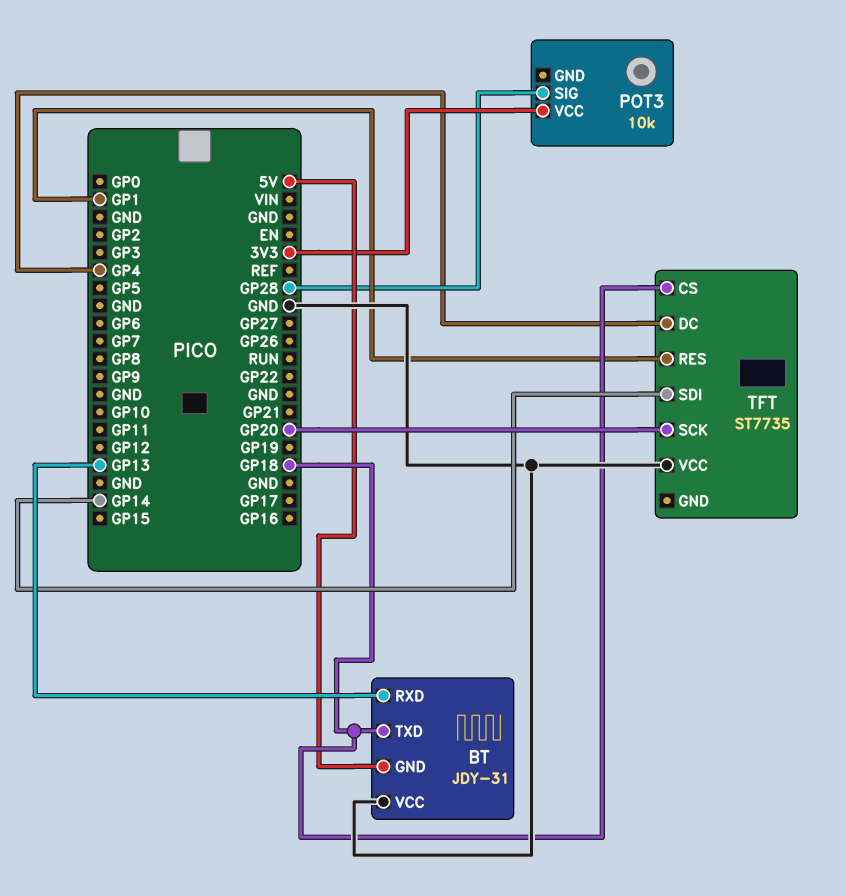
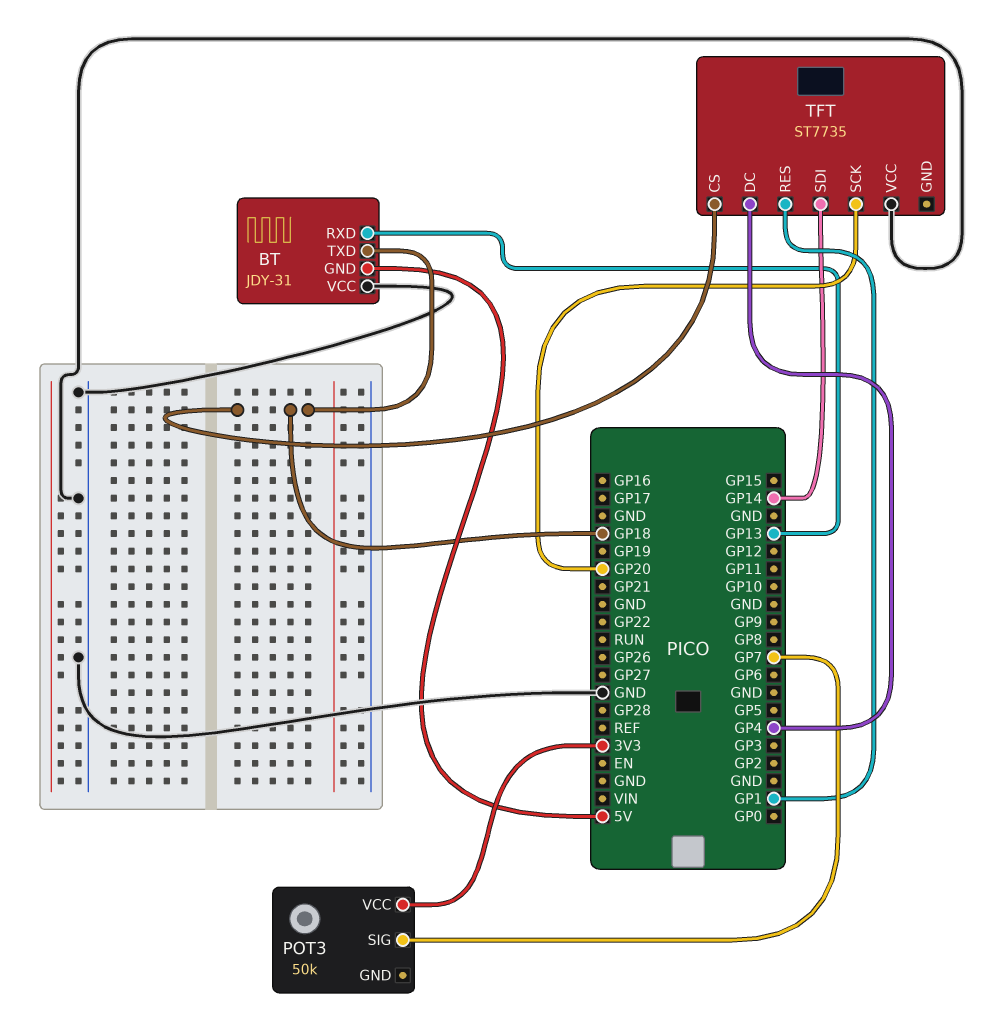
POT3: 10k -> 50k
POT3 pin SIG: GP28 -> GP7

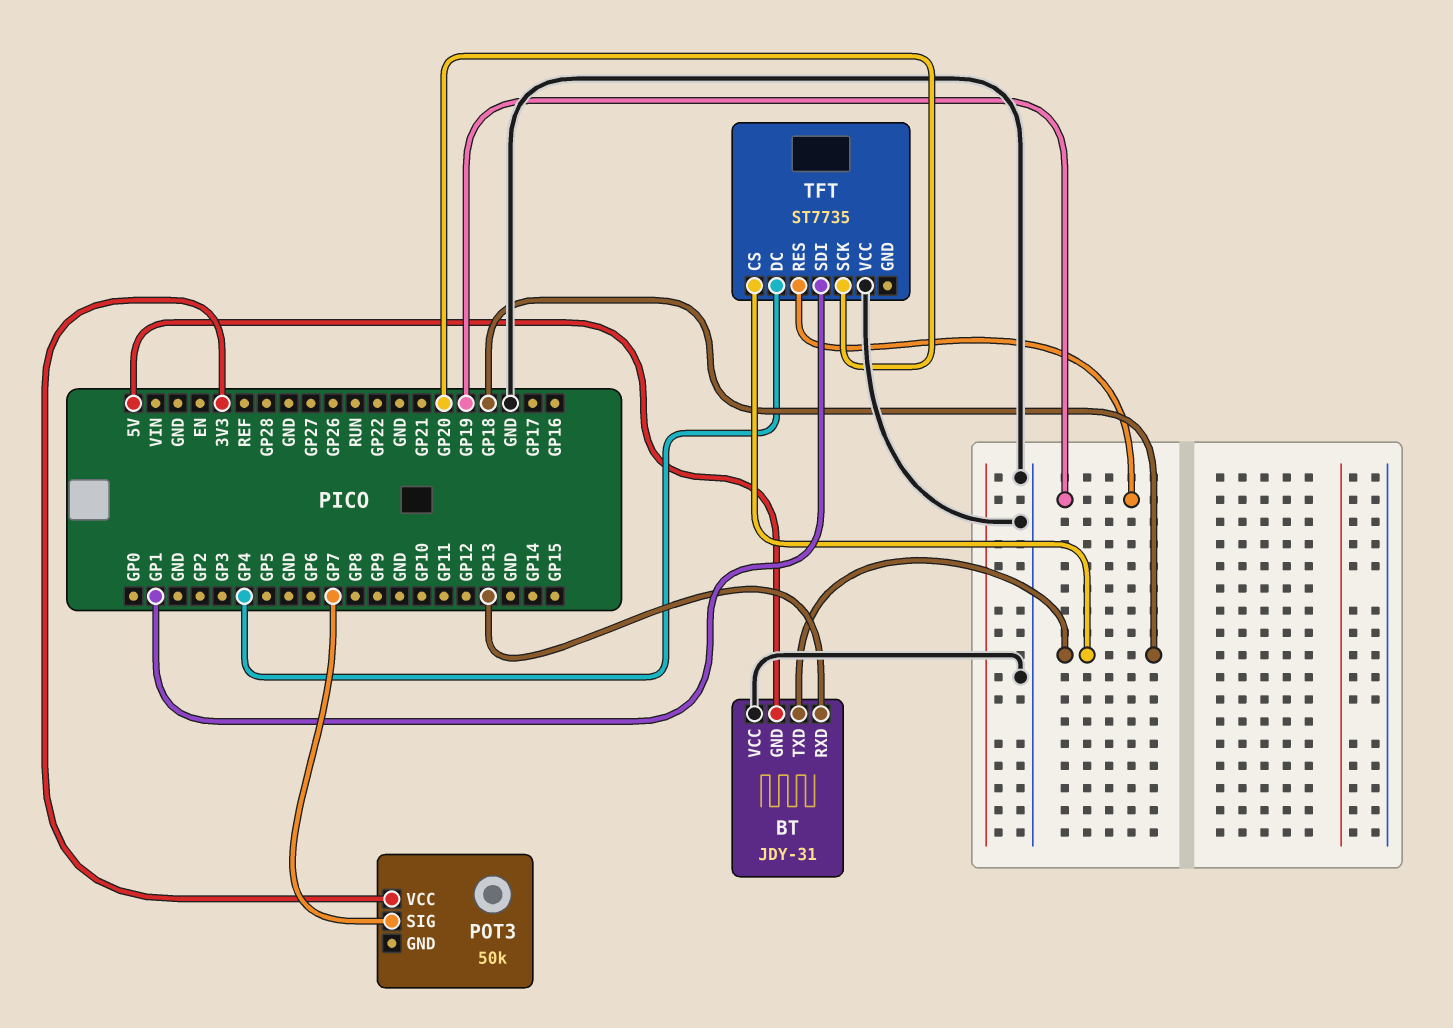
TFT pin RES: GP1 -> GP19
TFT pin SDI: GP14 -> GP1

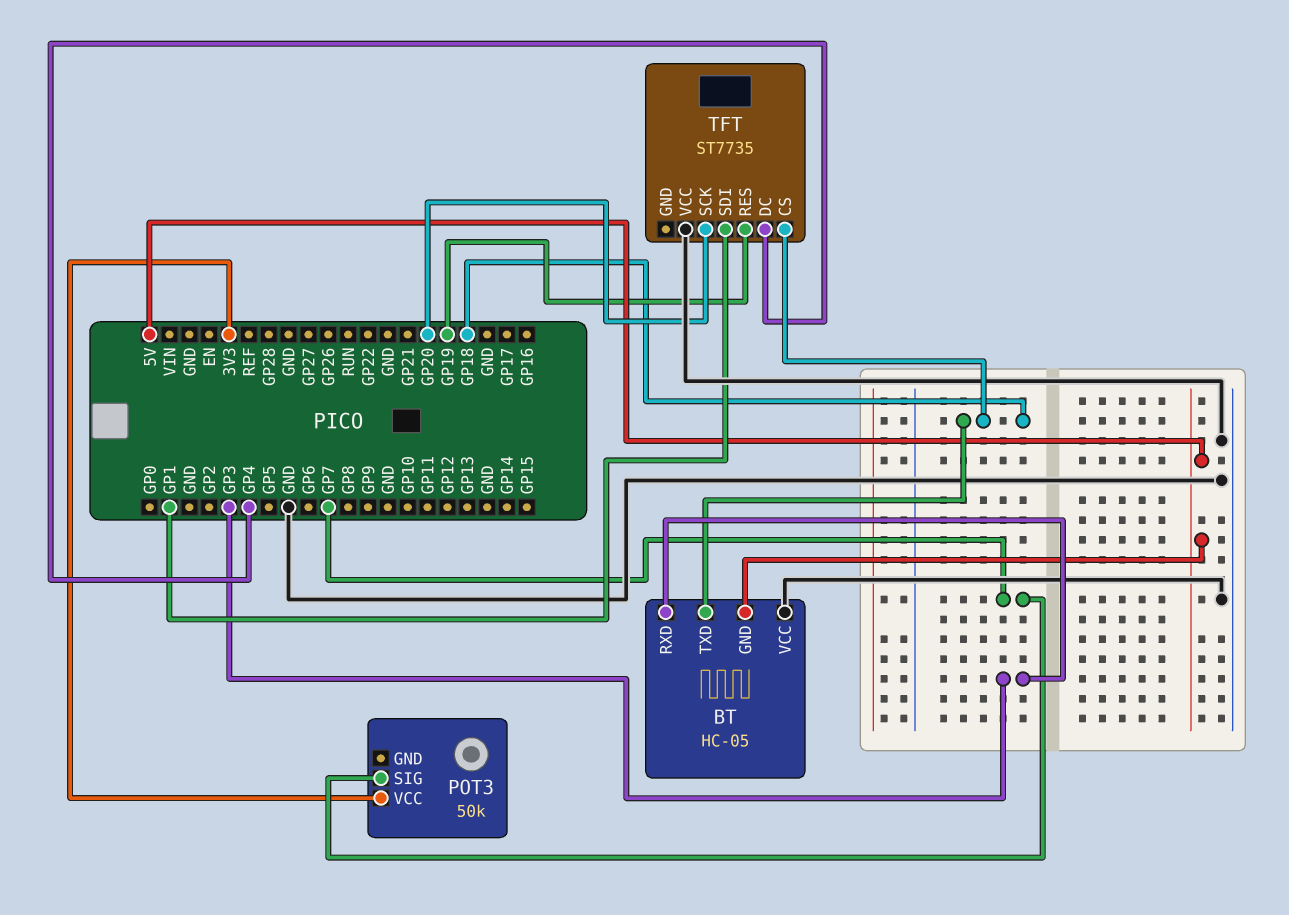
BT: JDY-31 -> HC-05
BT pin RXD: GP13 -> GP3

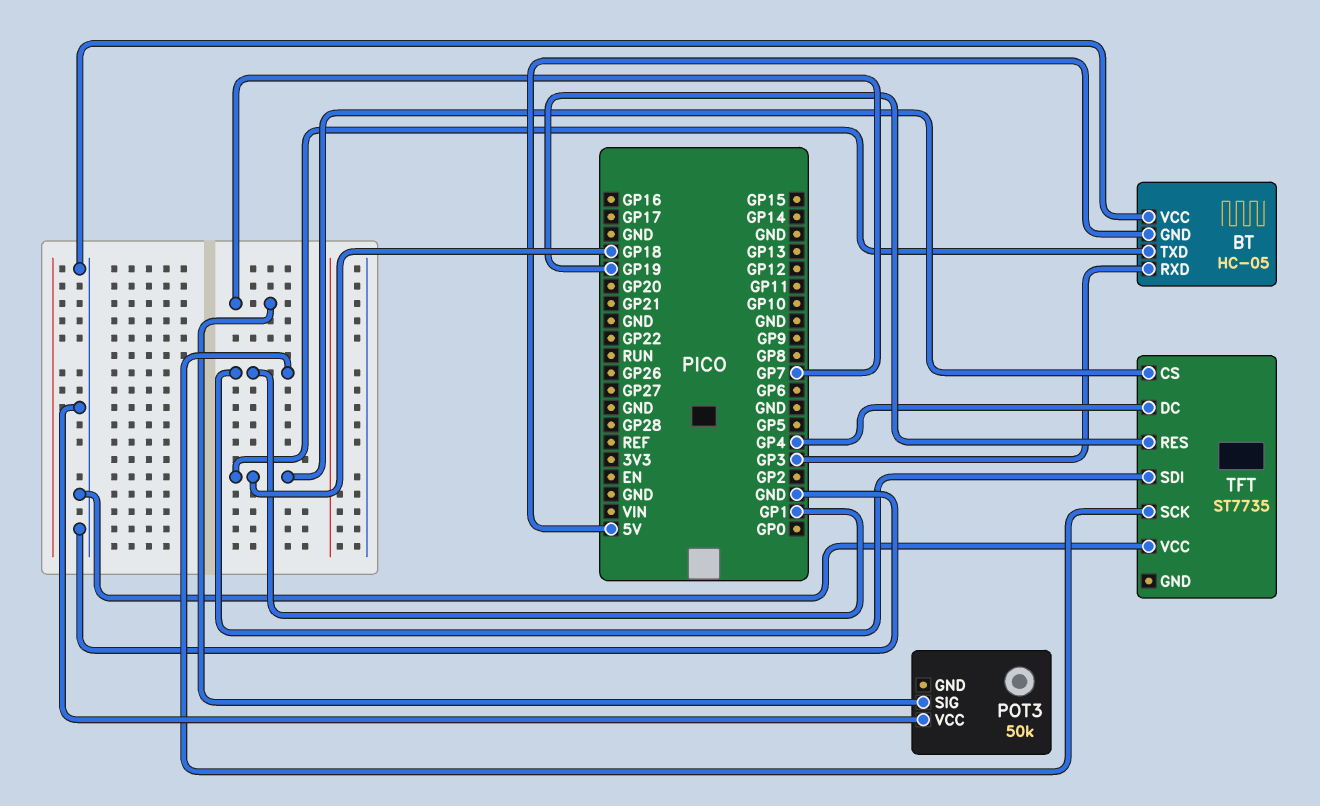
POT3 pin VCC: 3V3 -> GND
TFT pin SCK: GP20 -> GP1

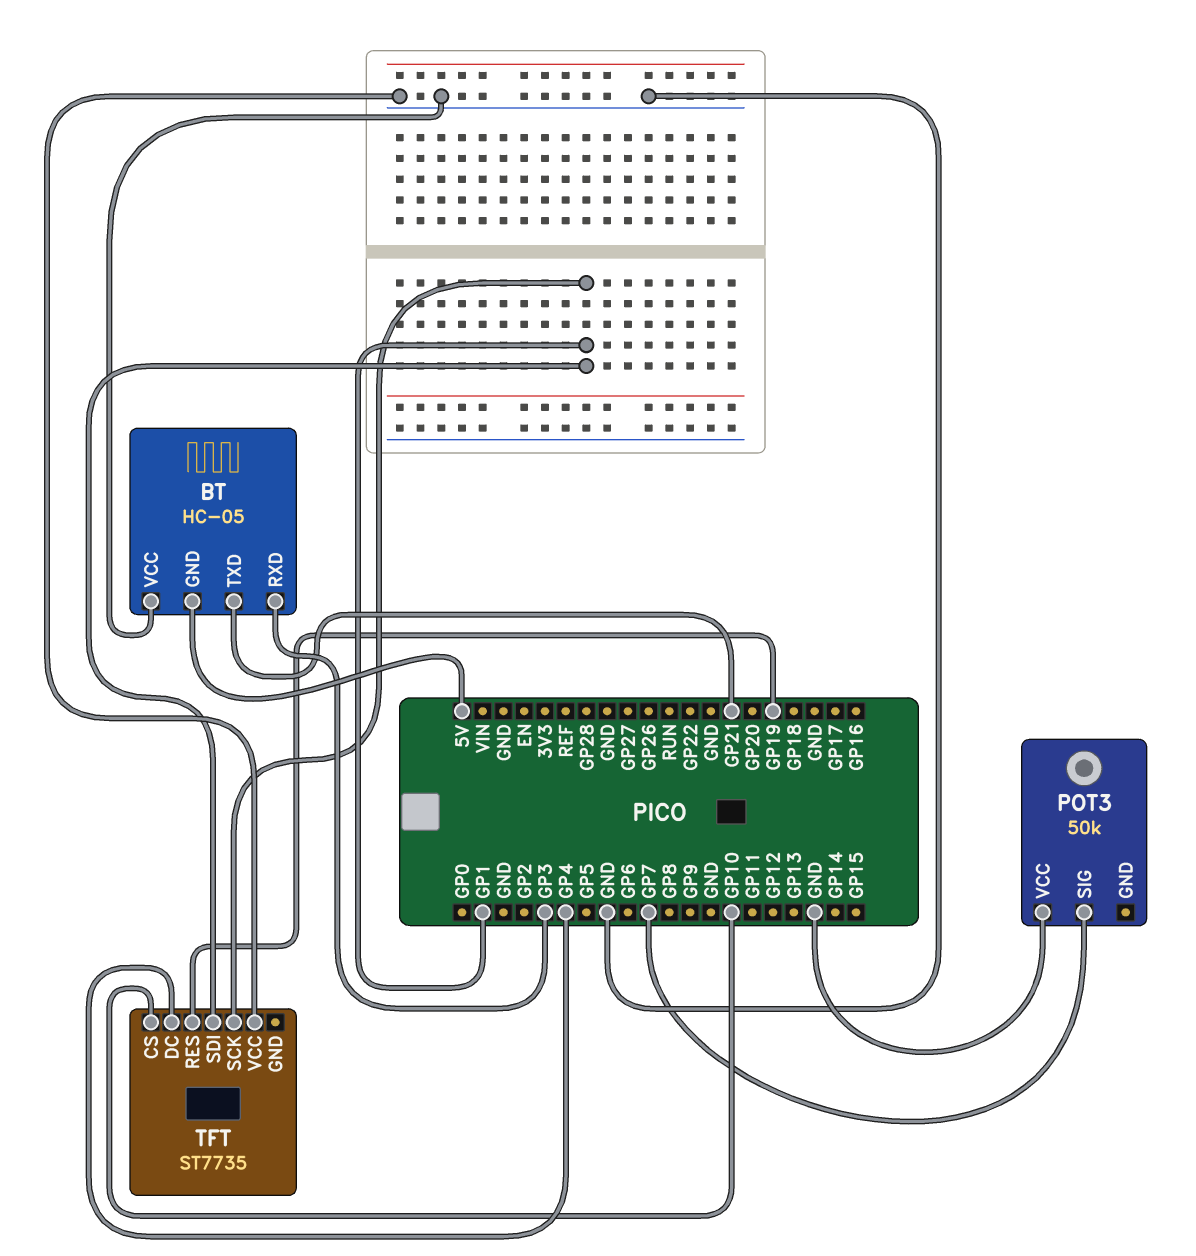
BT pin TXD: GP18 -> GP21
TFT pin CS: GP18 -> GP10

